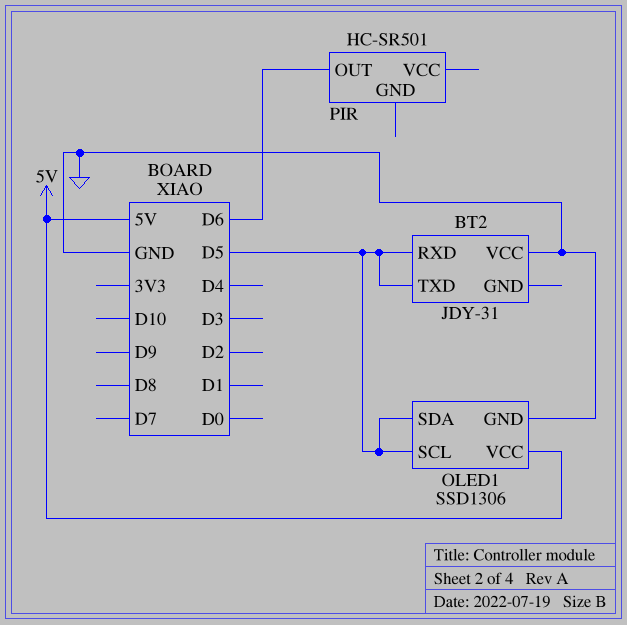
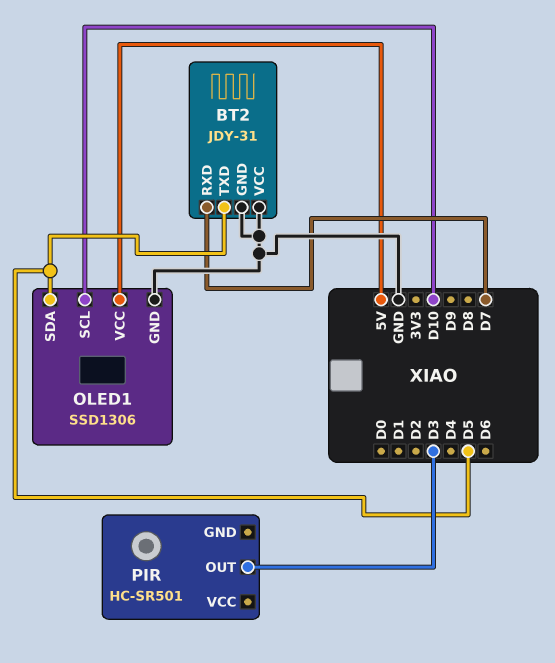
BT2 pin GND: none -> GND
BT2 pin RXD: D5 -> D7
OLED1 pin SCL: D5 -> D10
PIR pin OUT: D6 -> D3

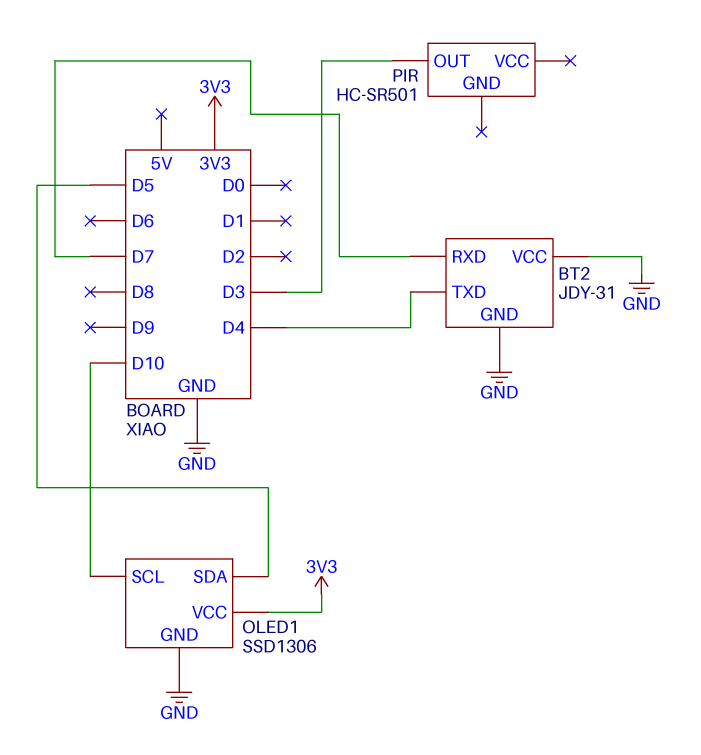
BT2 pin TXD: D5 -> D4
OLED1 pin VCC: 5V -> 3V3

